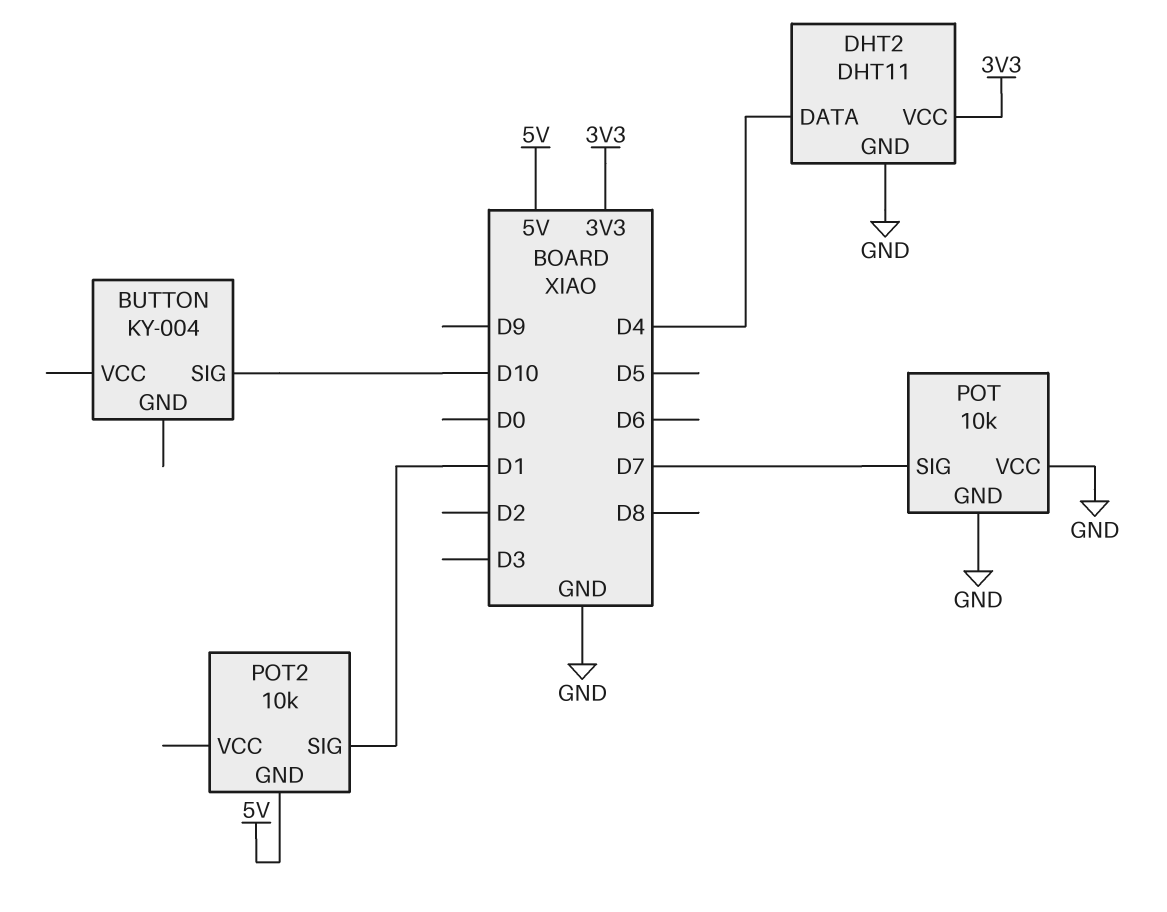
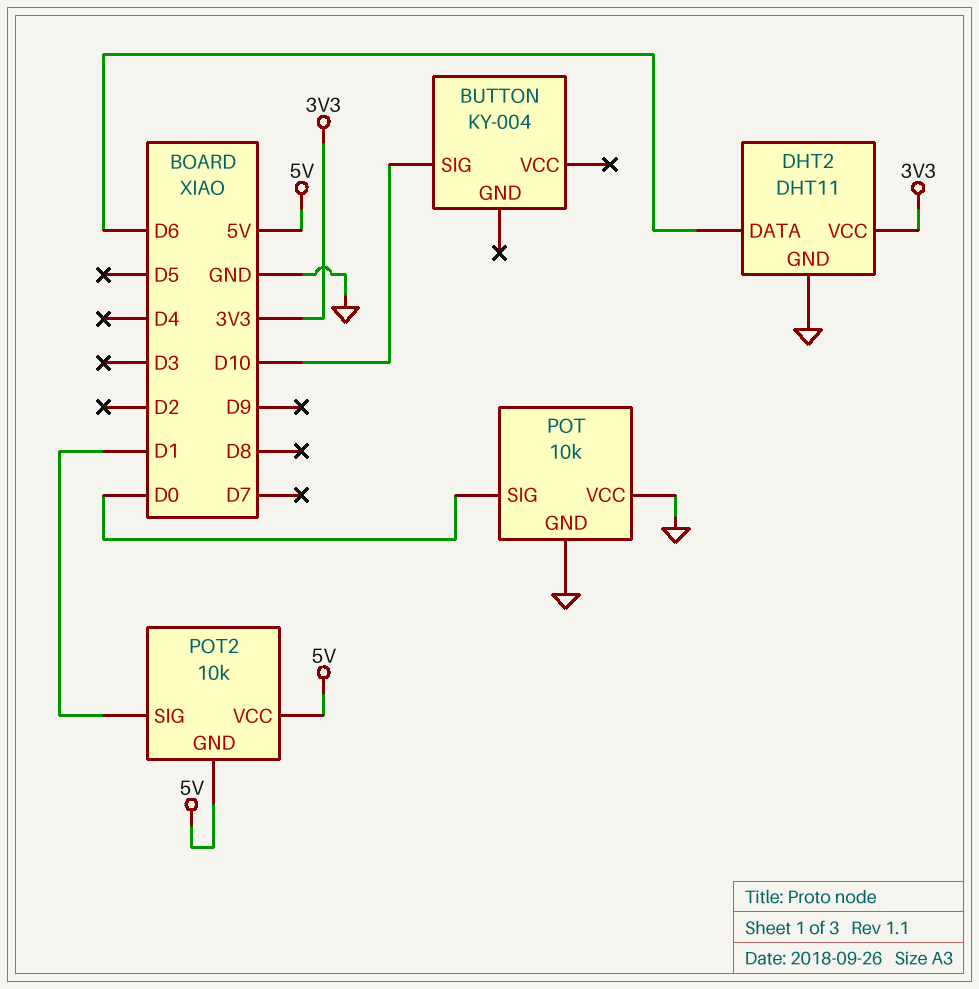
DHT2 pin DATA: D4 -> D6
POT pin SIG: D7 -> D0
POT2 pin VCC: none -> 5V

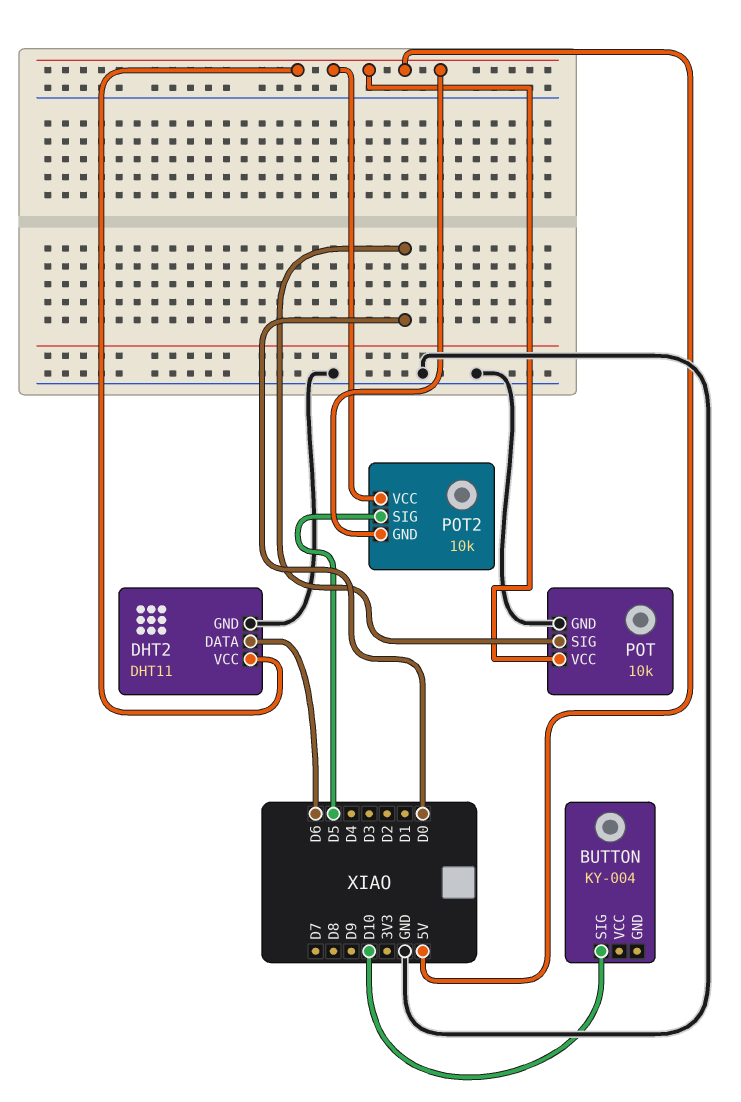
DHT2 pin VCC: 3V3 -> 5V
POT pin VCC: GND -> 5V
POT2 pin SIG: D1 -> D5

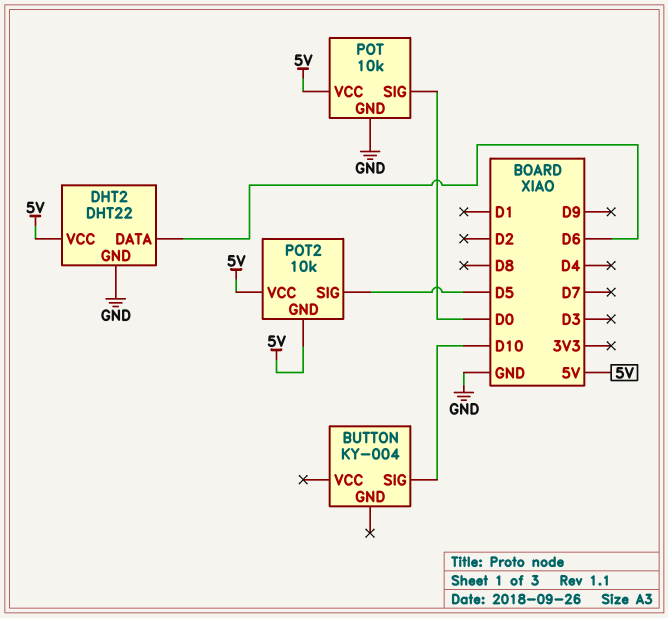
DHT2: DHT11 -> DHT22

